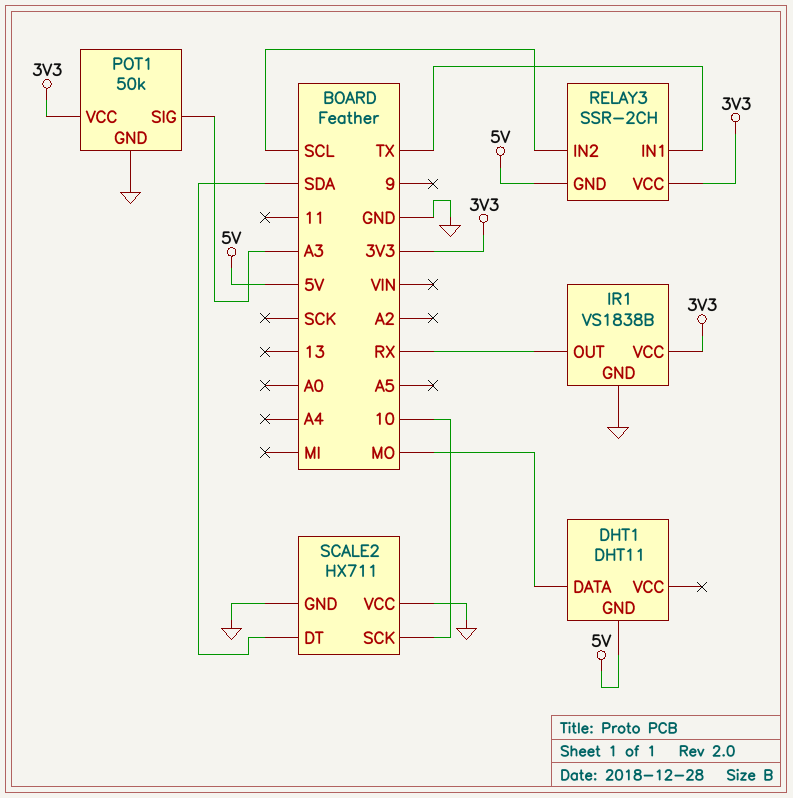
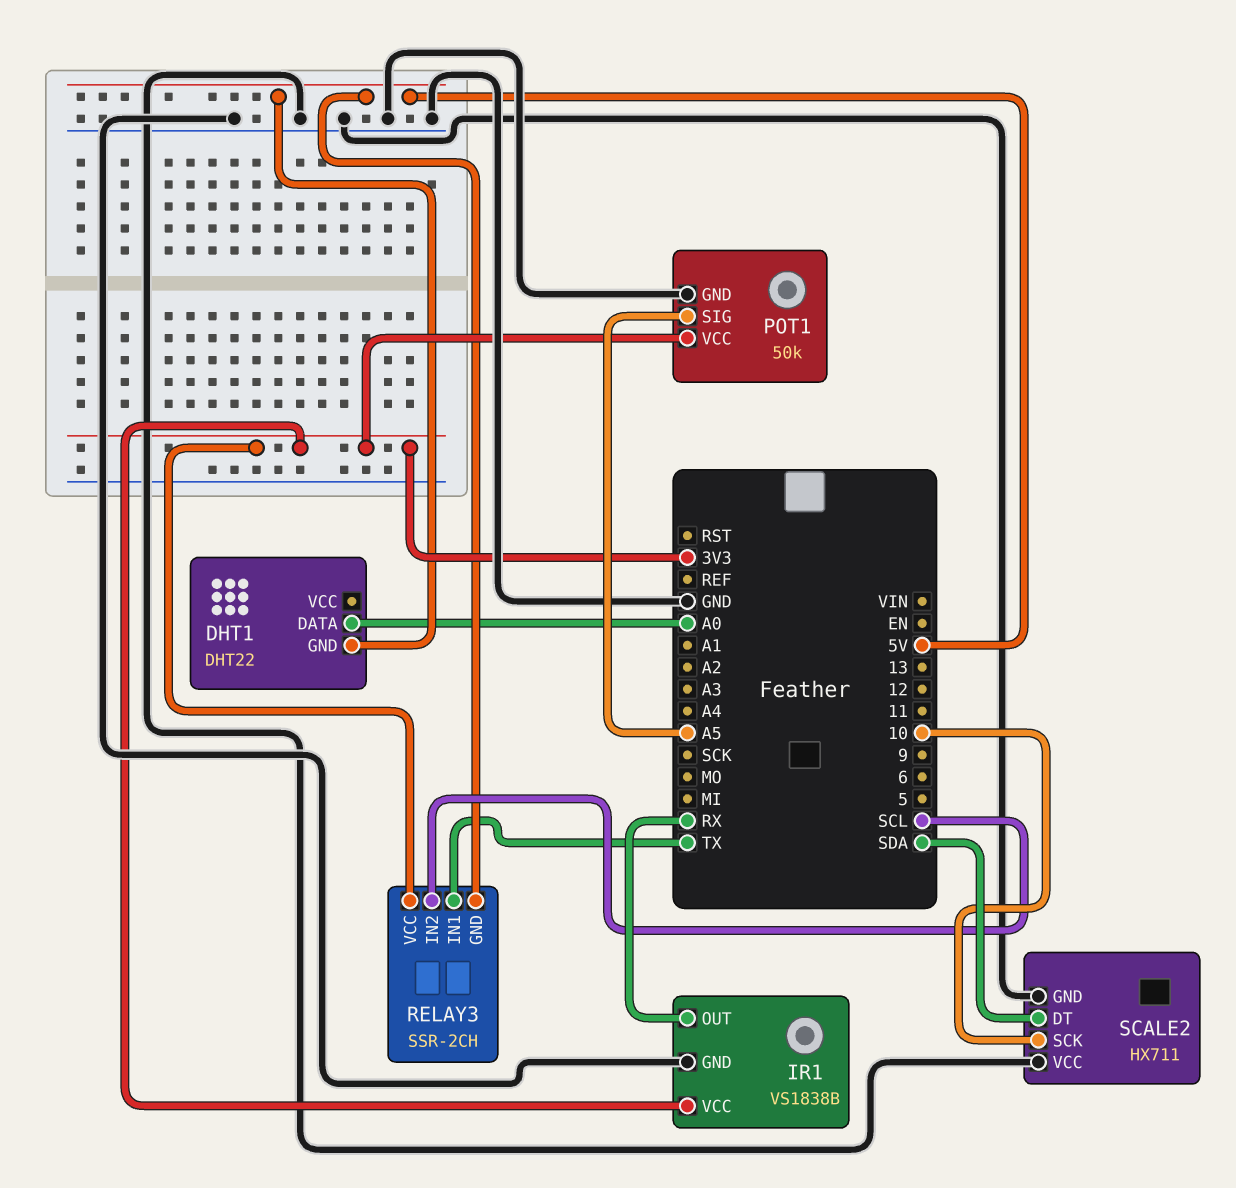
DHT1: DHT11 -> DHT22
DHT1 pin DATA: MO -> A0
POT1 pin SIG: A3 -> A5

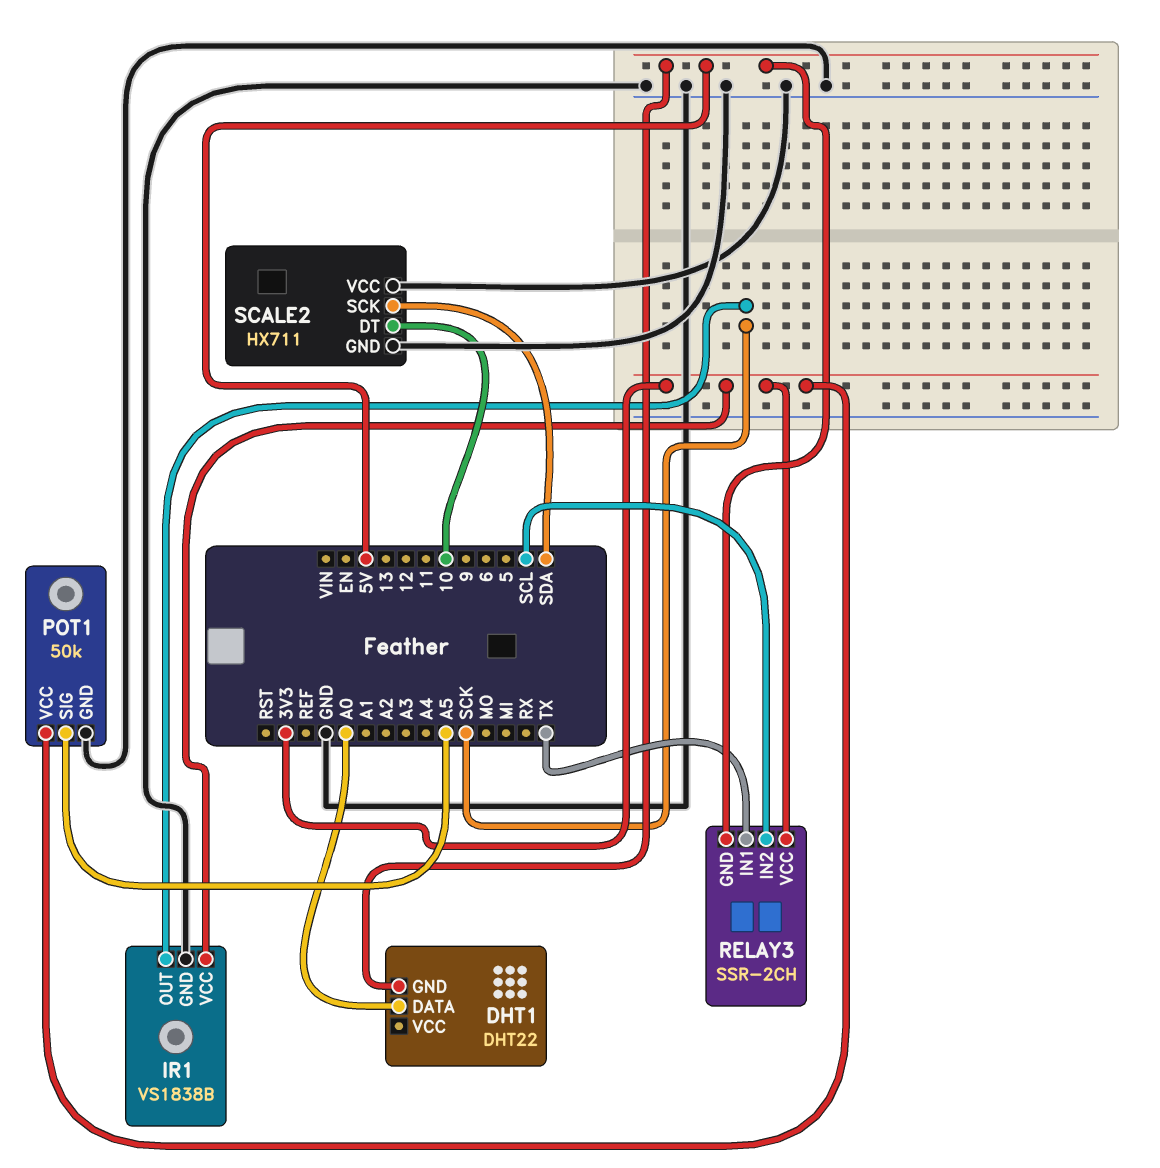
IR1 pin OUT: RX -> SCK
SCALE2 pin DT: SDA -> 10
SCALE2 pin SCK: 10 -> SDA

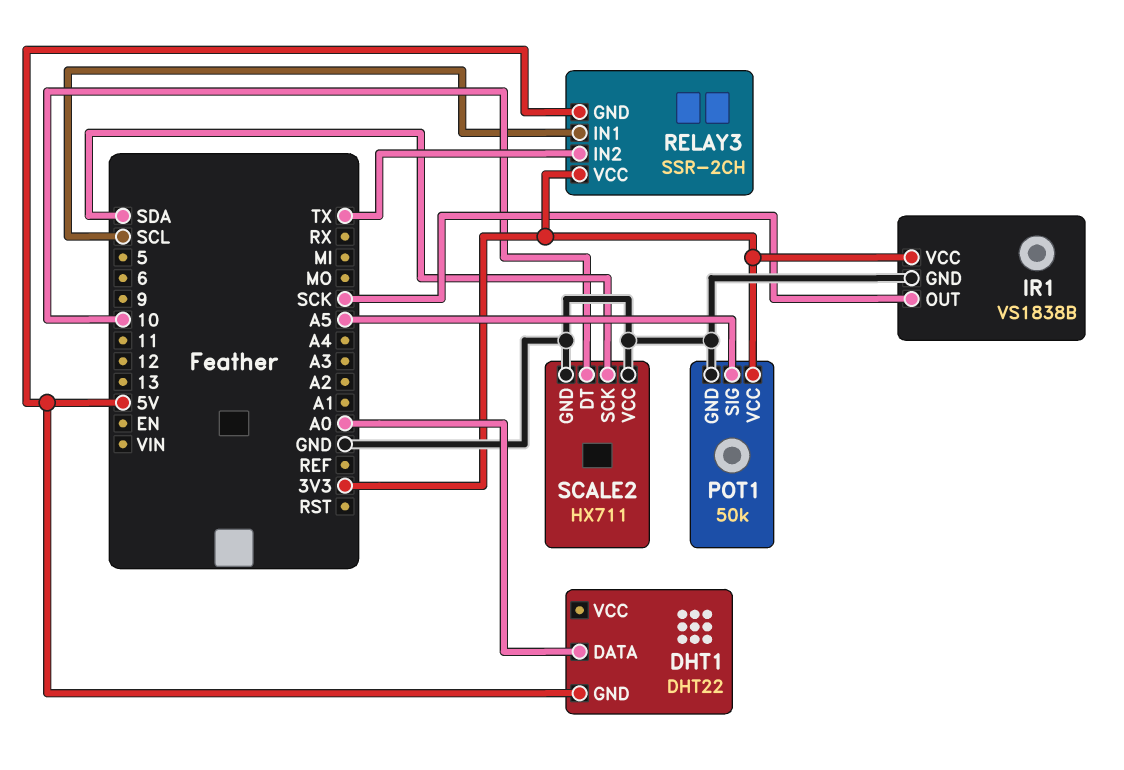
RELAY3 pin IN1: TX -> SCL
RELAY3 pin IN2: SCL -> TX

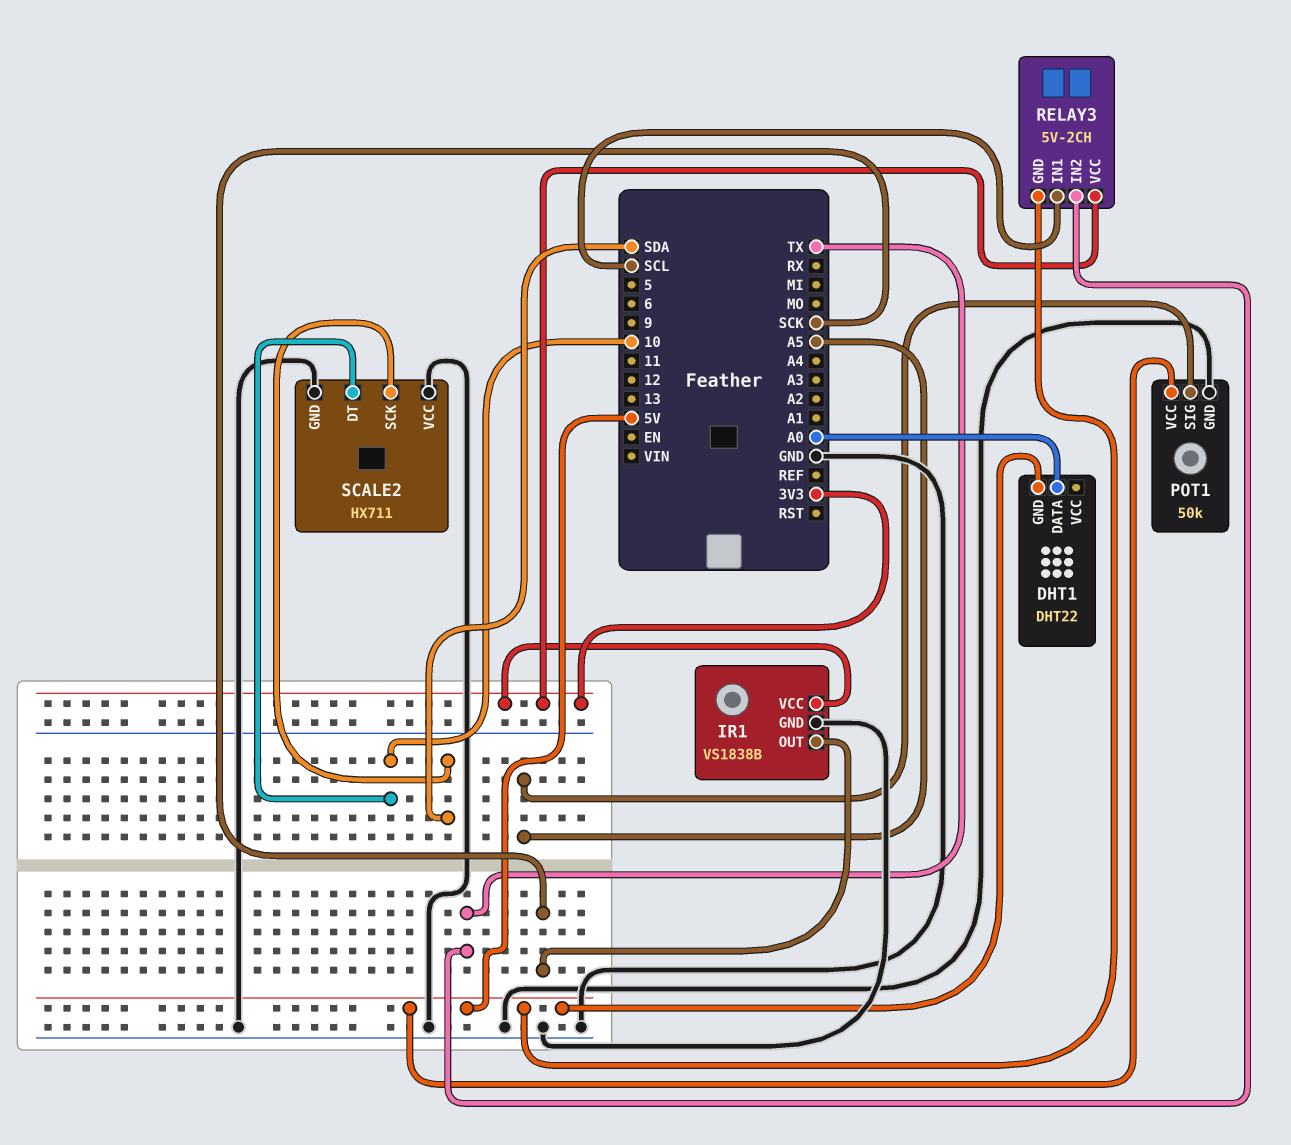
POT1 pin VCC: 3V3 -> 5V
RELAY3: SSR-2CH -> 5V-2CH

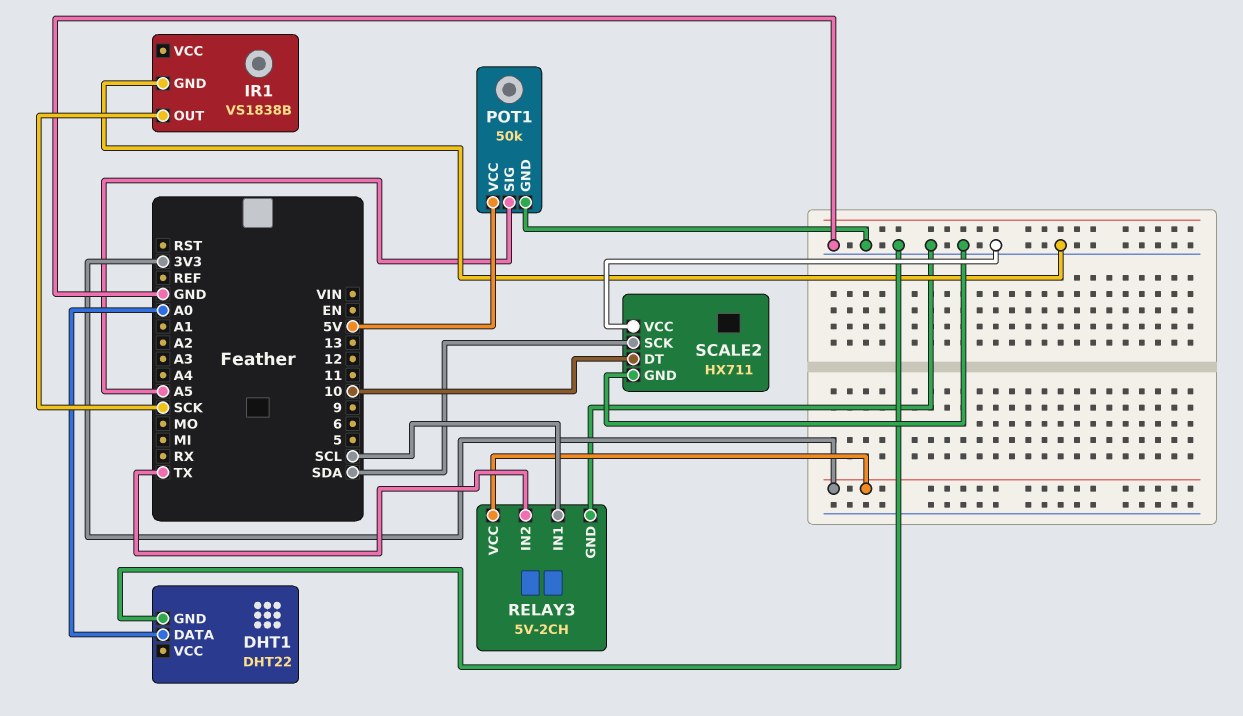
DHT1 pin GND: 5V -> GND
IR1 pin VCC: 3V3 -> none
RELAY3 pin GND: 5V -> GND

